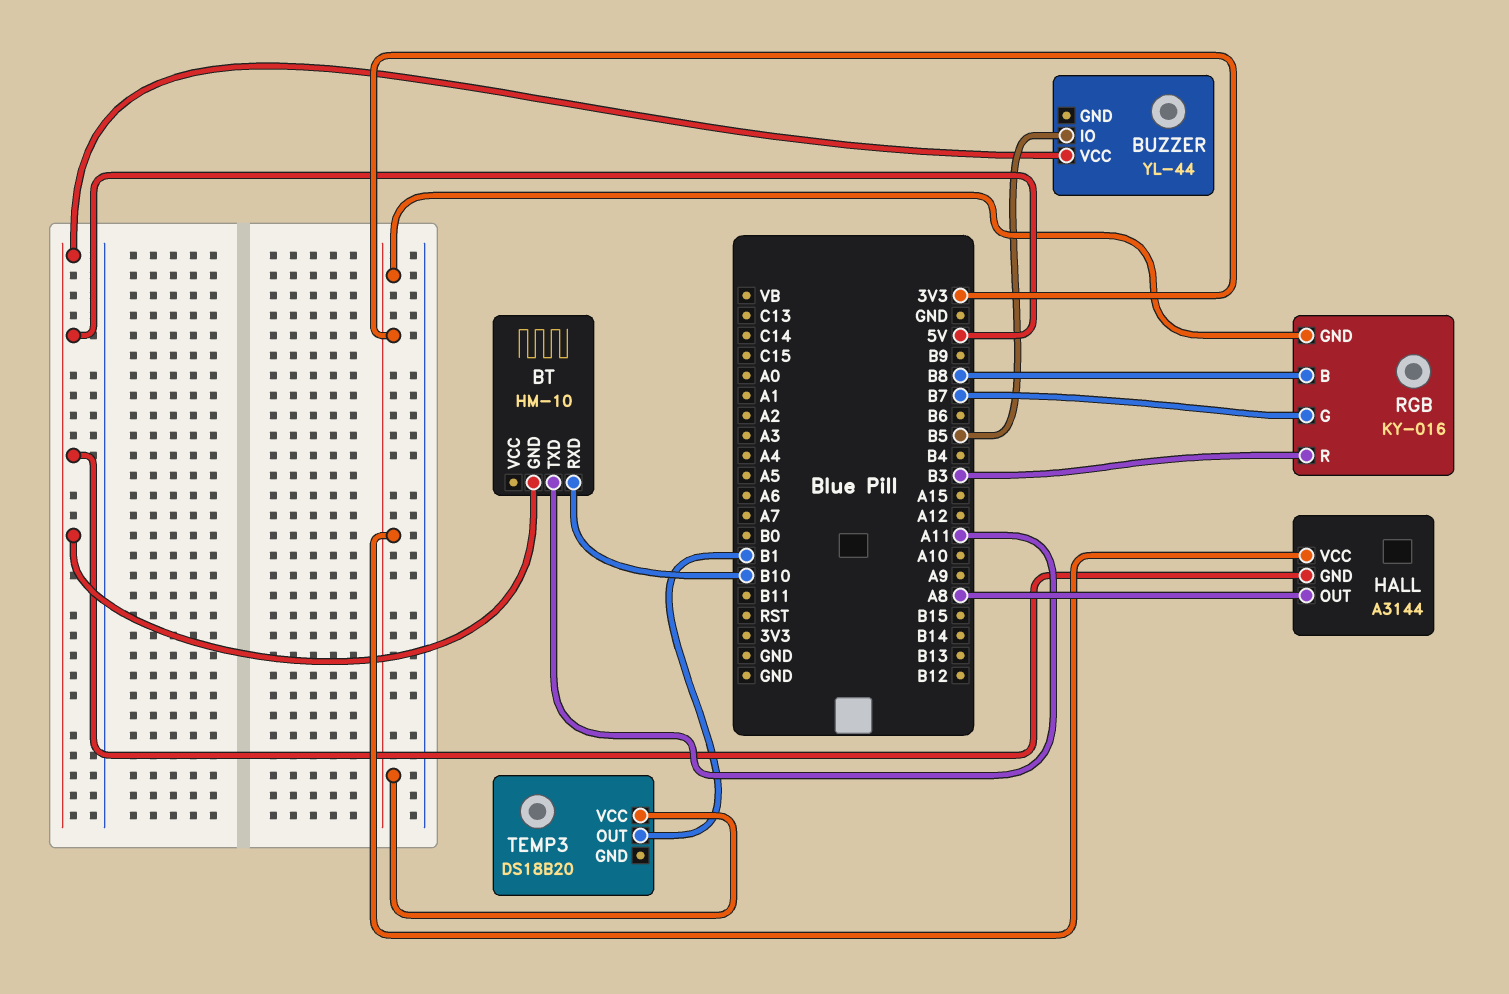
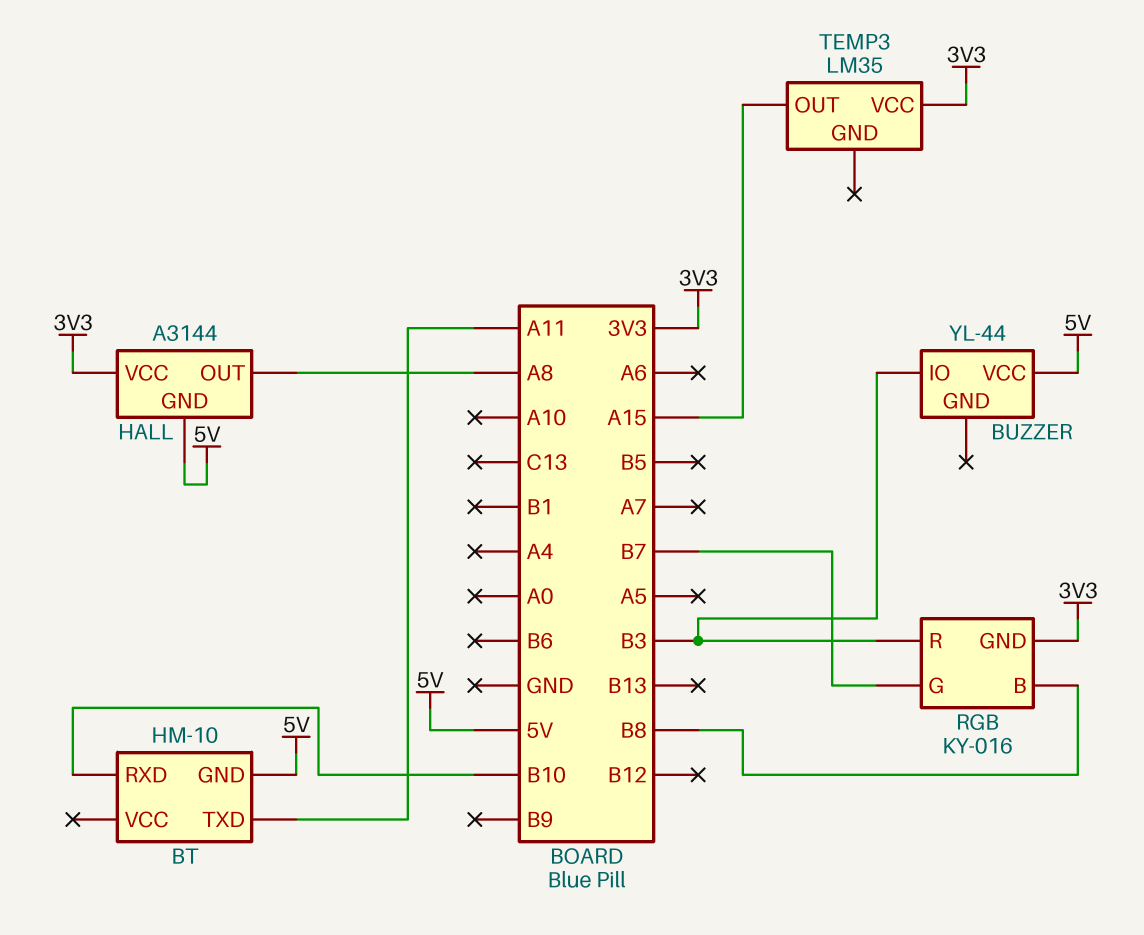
BUZZER pin IO: B5 -> B3
TEMP3: DS18B20 -> LM35
TEMP3 pin OUT: B1 -> A15

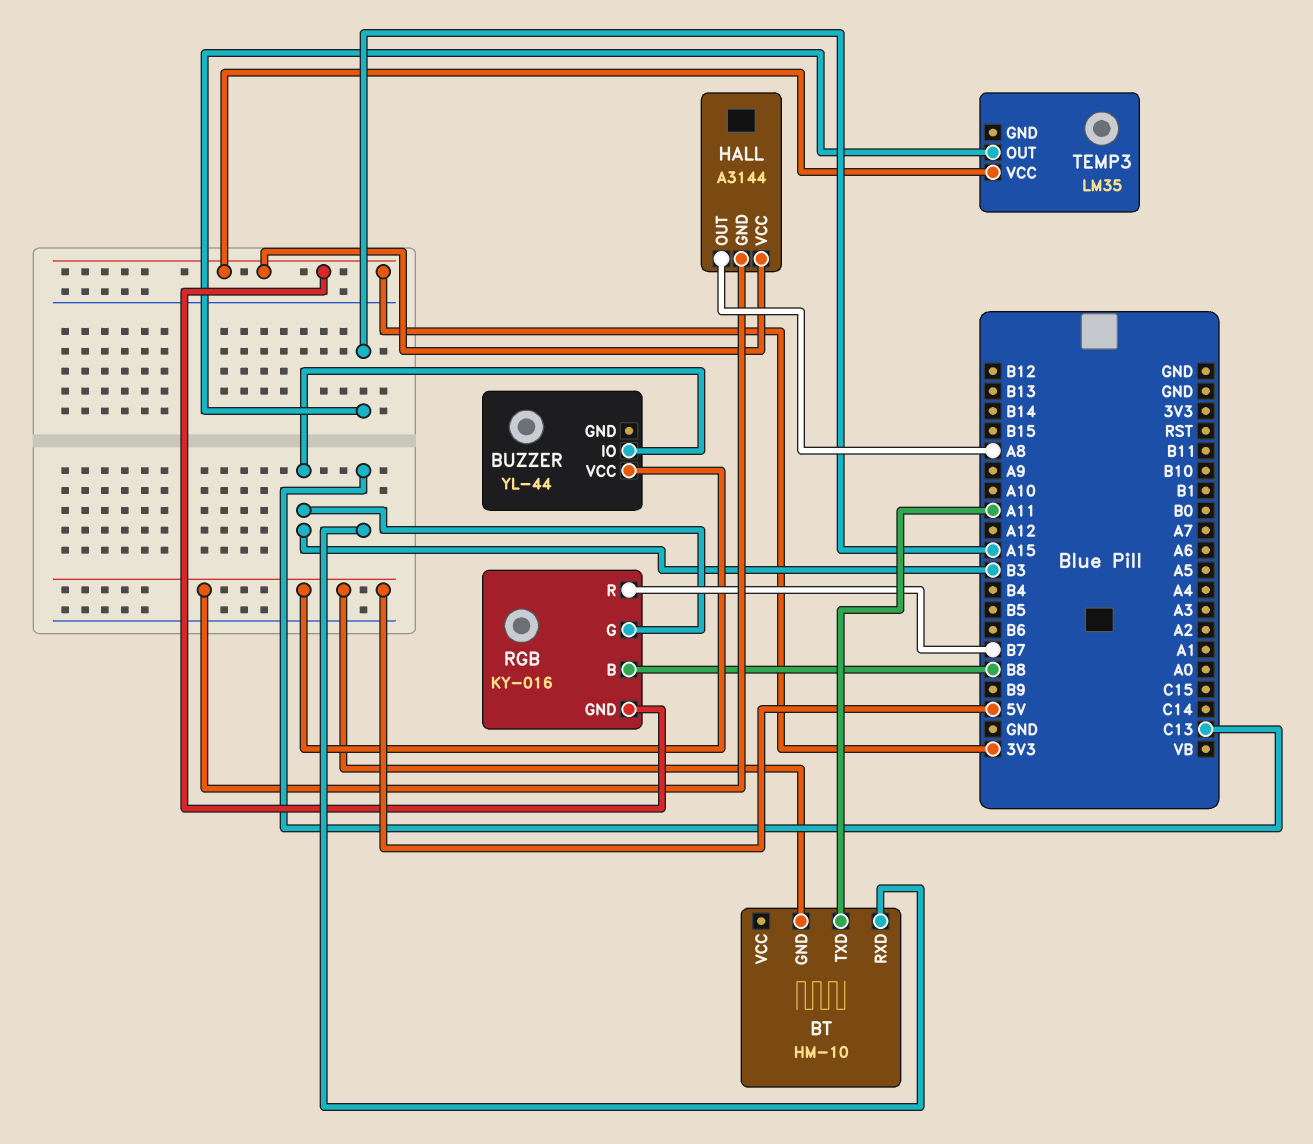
BT pin RXD: B10 -> C13
RGB pin G: B7 -> B3
RGB pin R: B3 -> B7

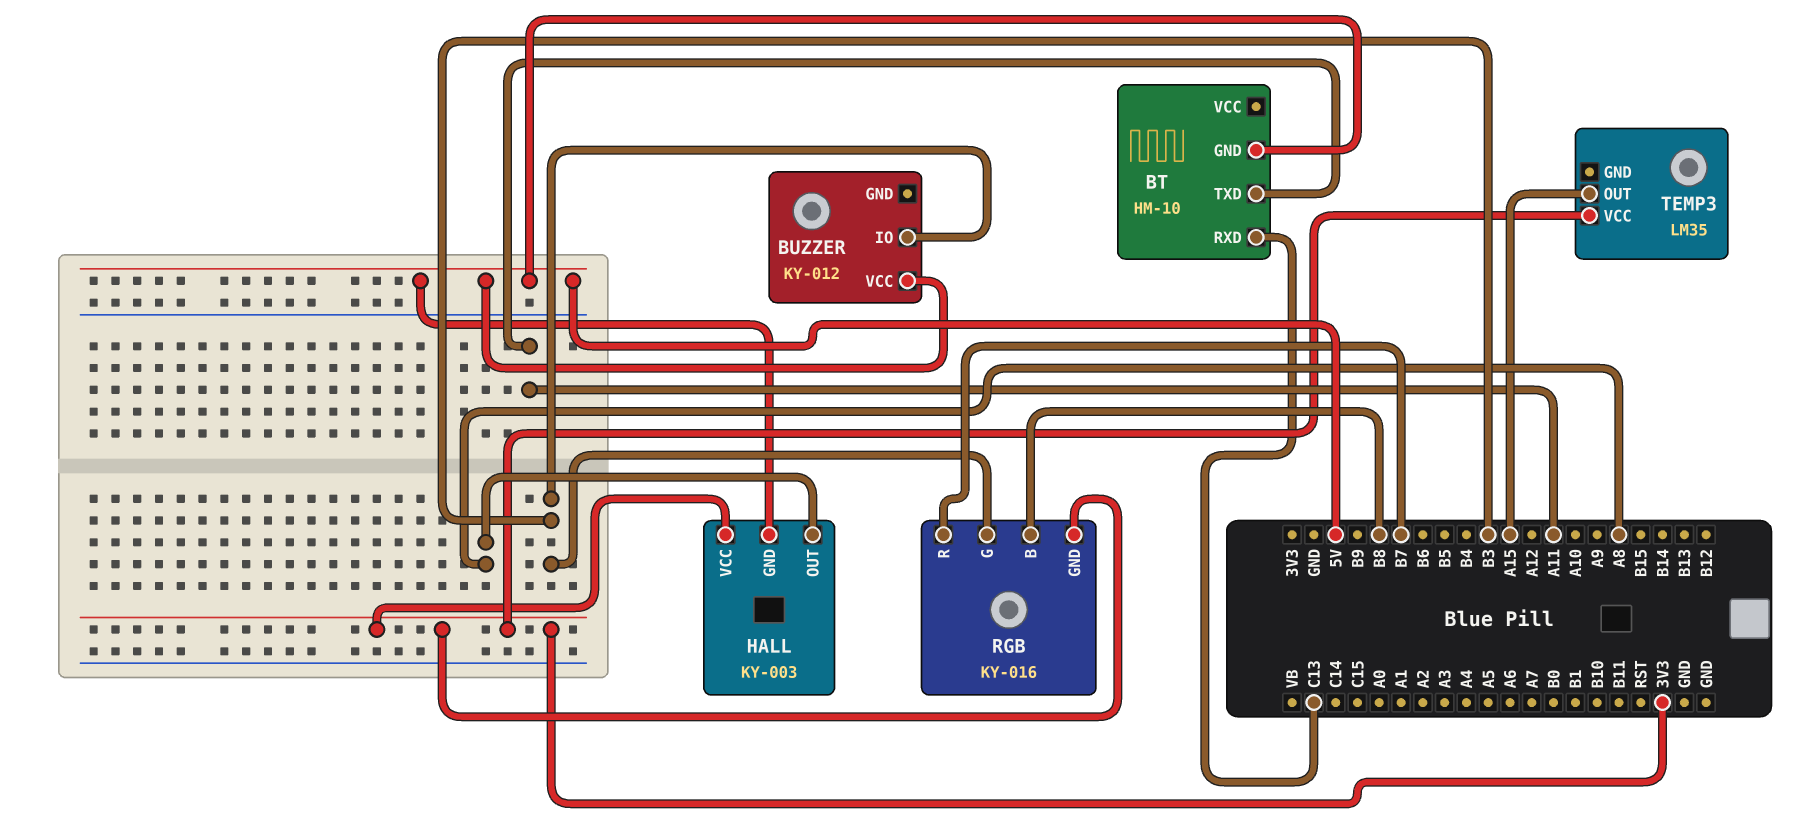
BUZZER: YL-44 -> KY-012
HALL: A3144 -> KY-003

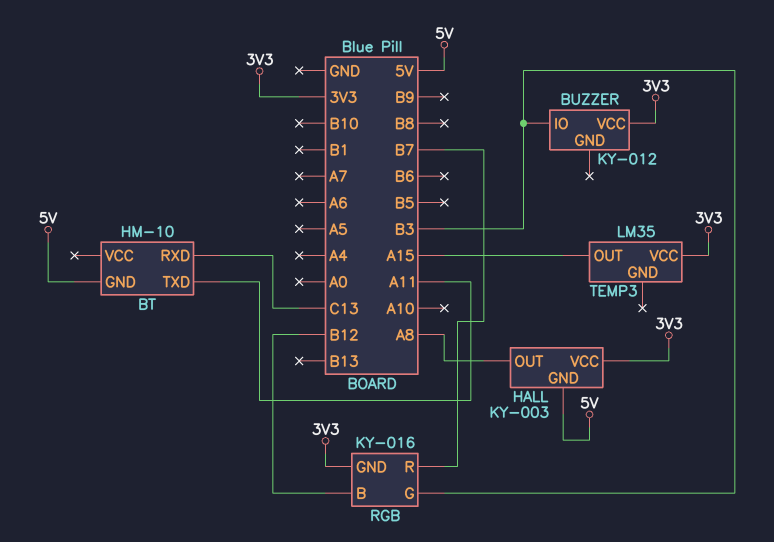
BUZZER pin VCC: 5V -> 3V3
RGB pin B: B8 -> B12

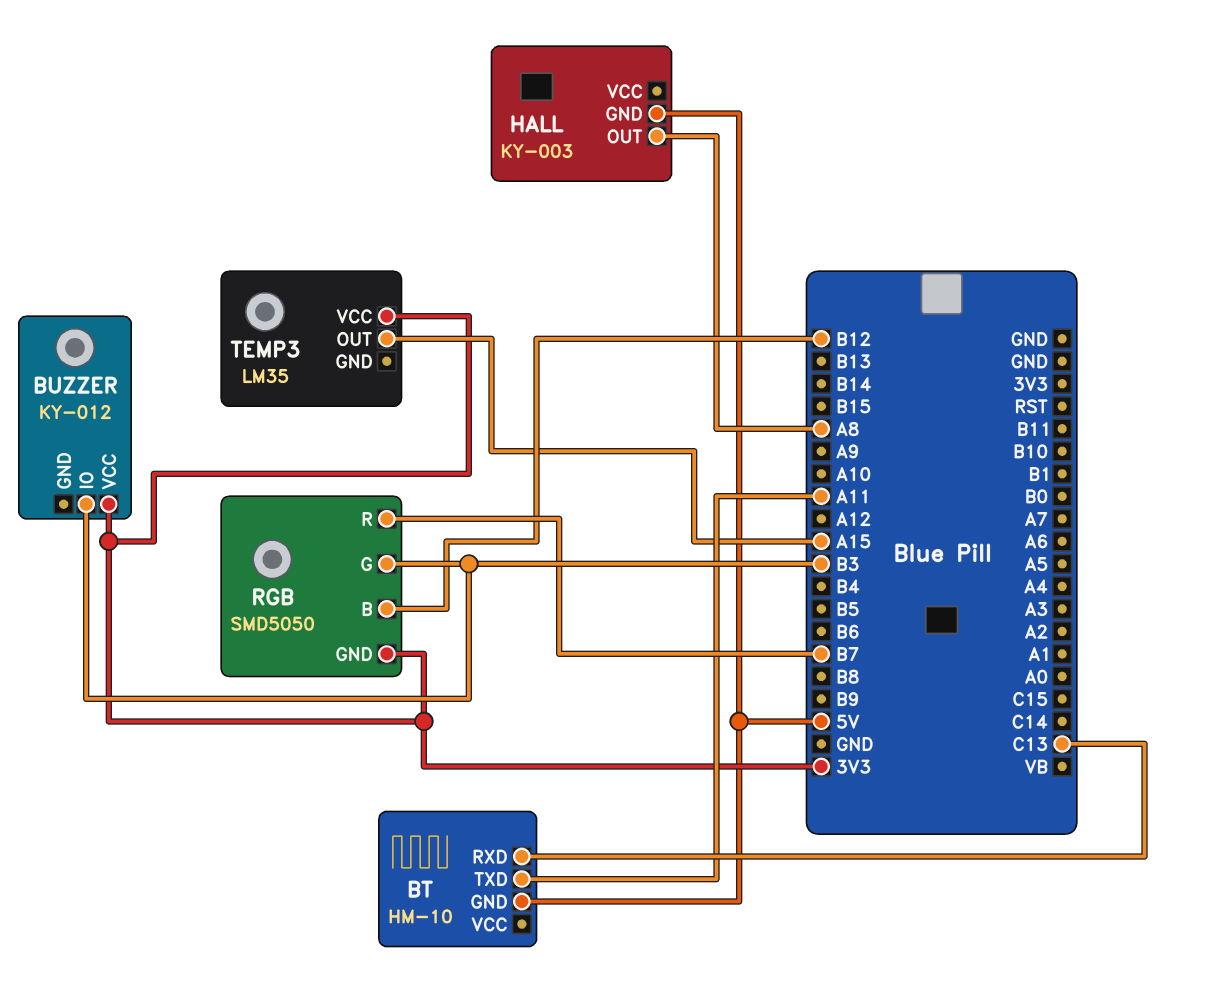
HALL pin VCC: 3V3 -> none
RGB: KY-016 -> SMD5050

